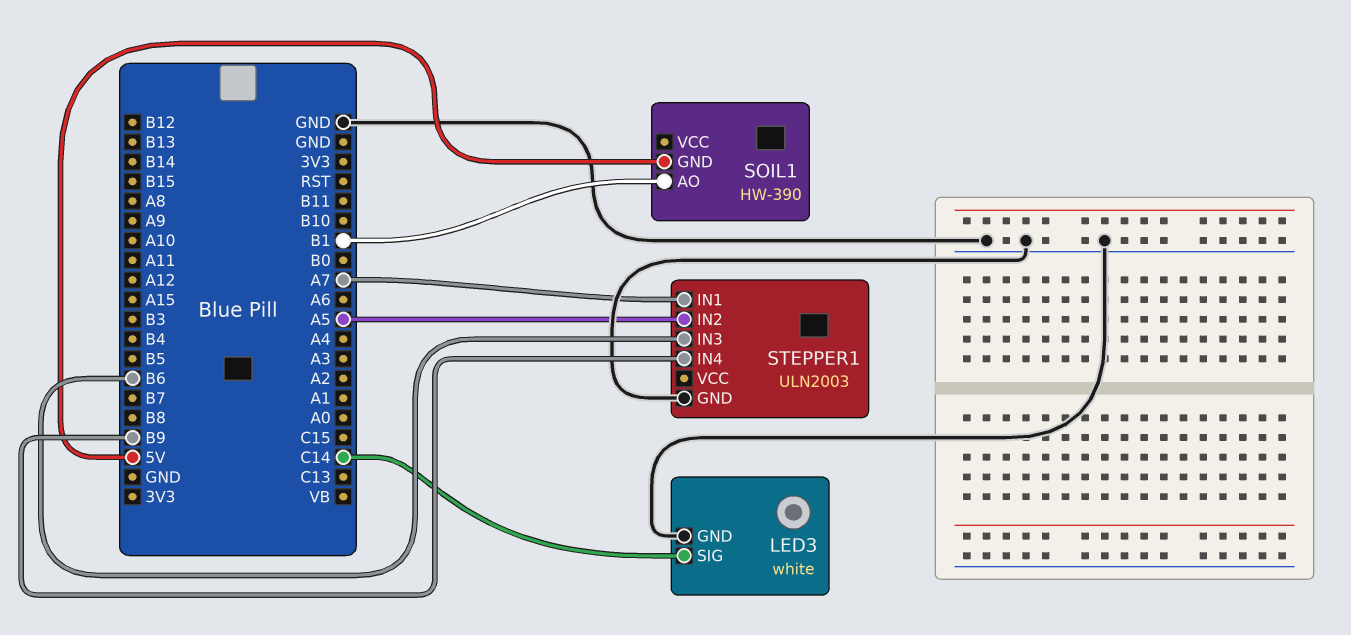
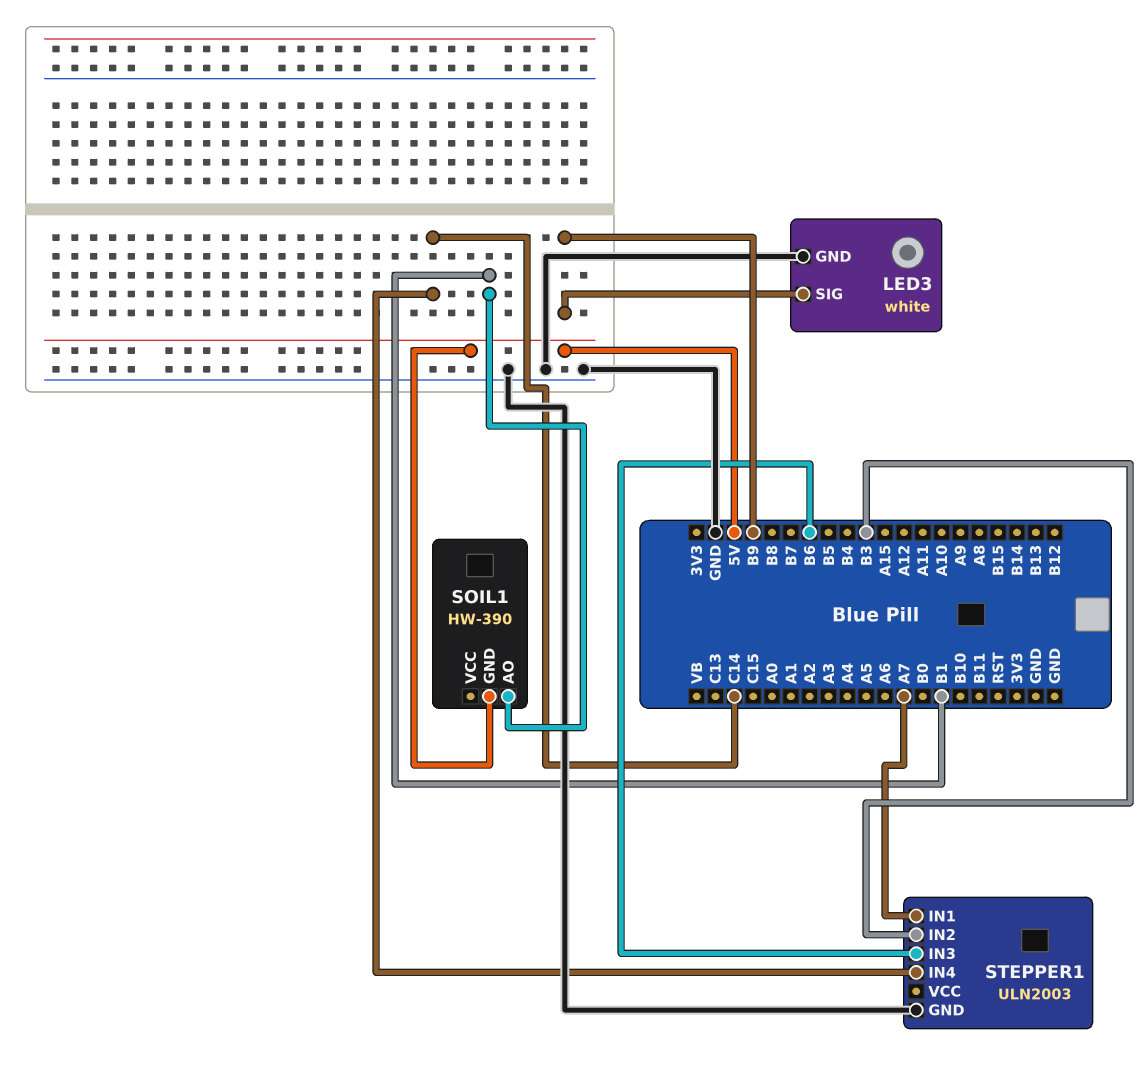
LED3 pin SIG: C14 -> B9
STEPPER1 pin IN2: A5 -> B3
STEPPER1 pin IN4: B9 -> C14

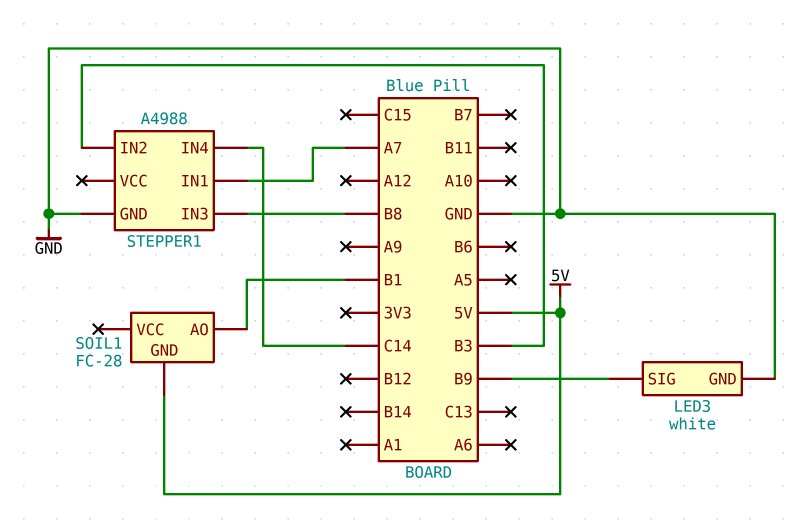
SOIL1: HW-390 -> FC-28
STEPPER1: ULN2003 -> A4988
STEPPER1 pin IN3: B6 -> B8

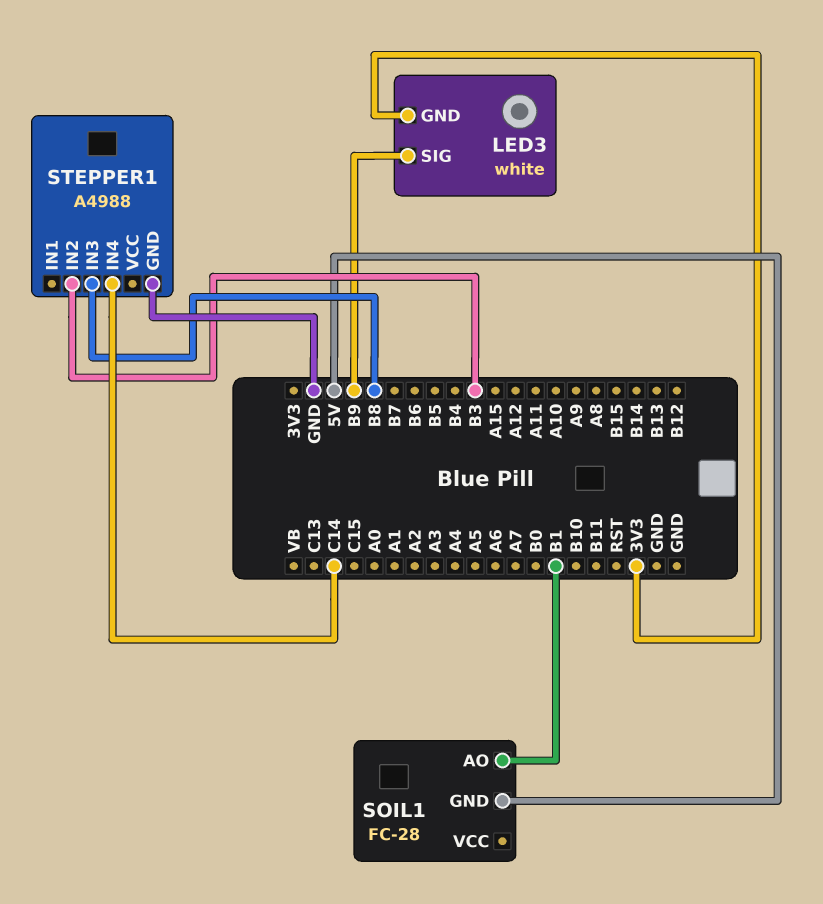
LED3 pin GND: GND -> 3V3
STEPPER1 pin IN1: A7 -> none

